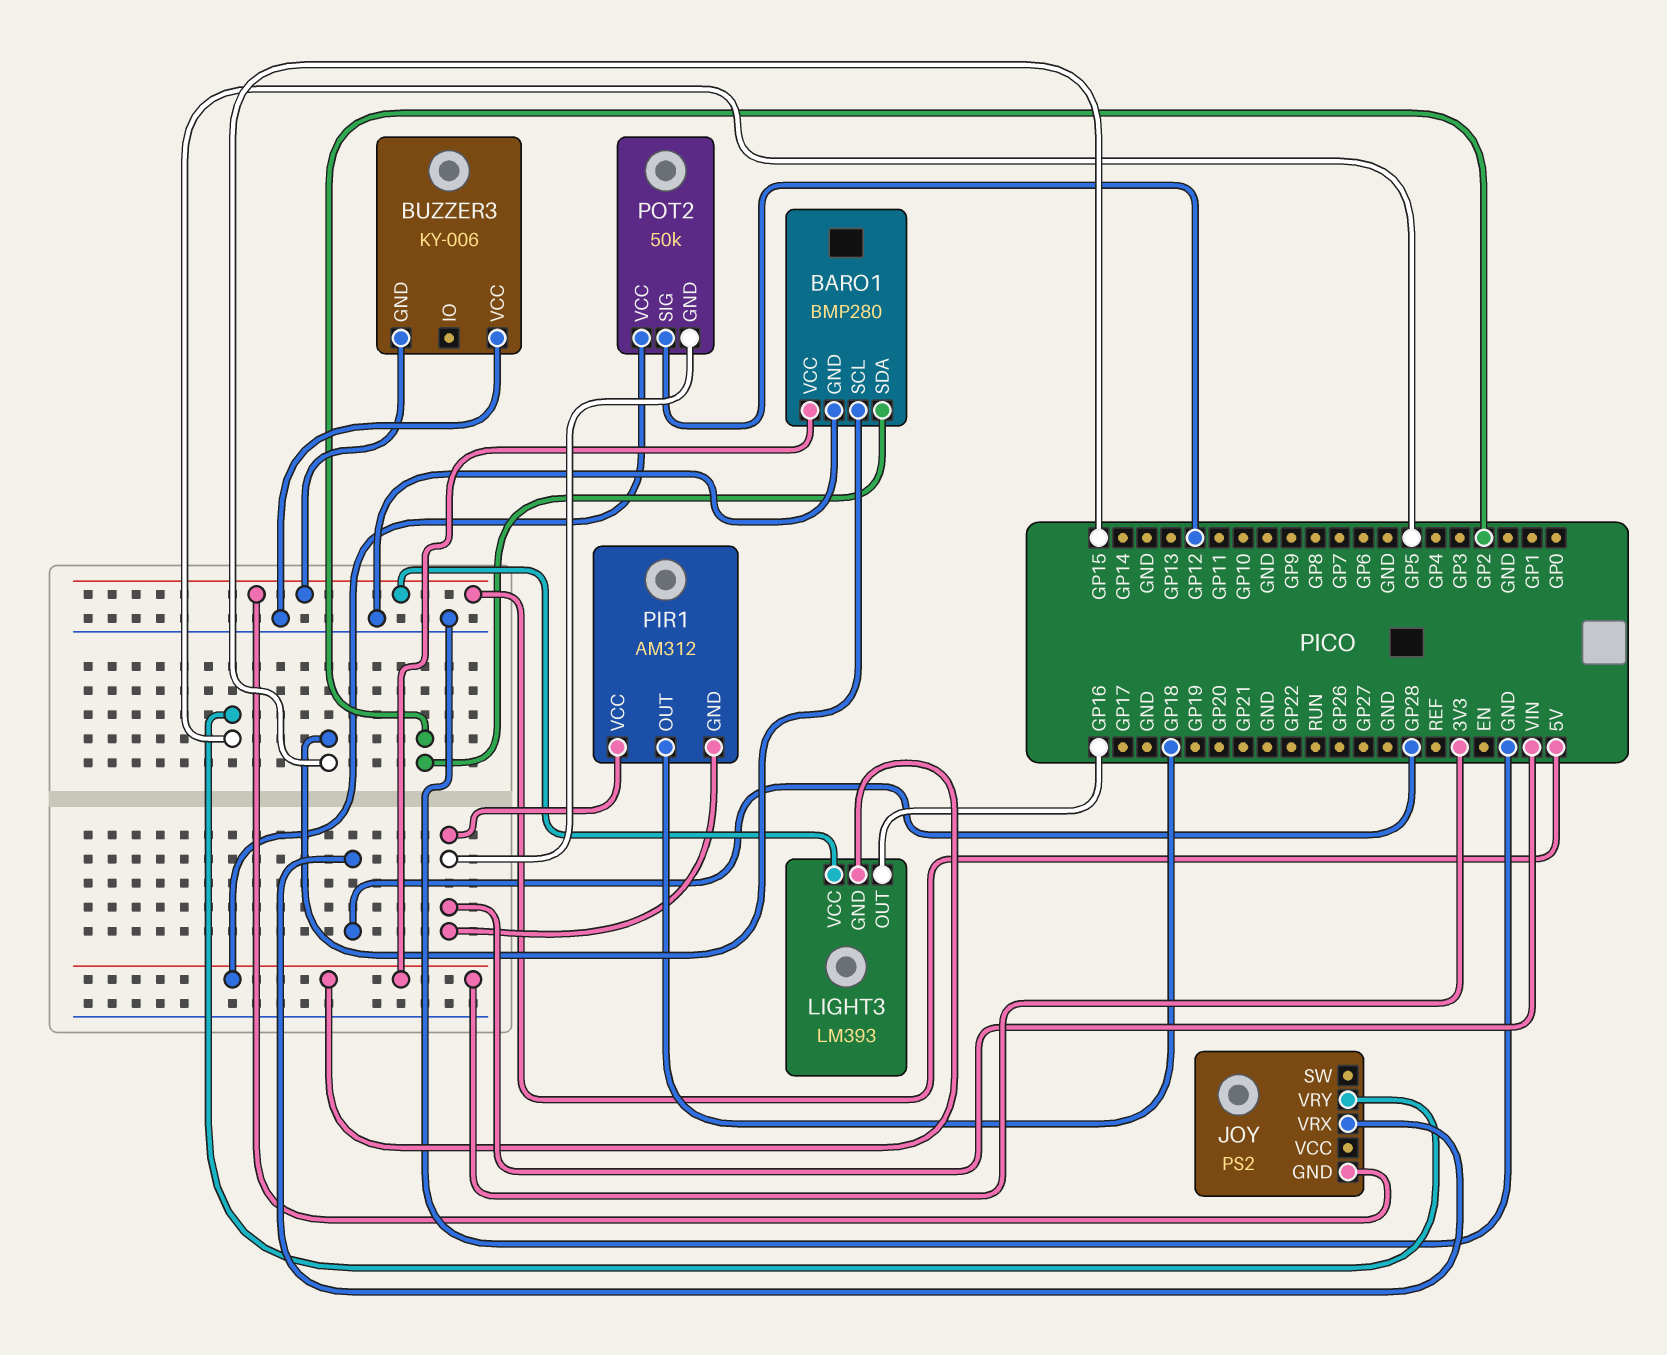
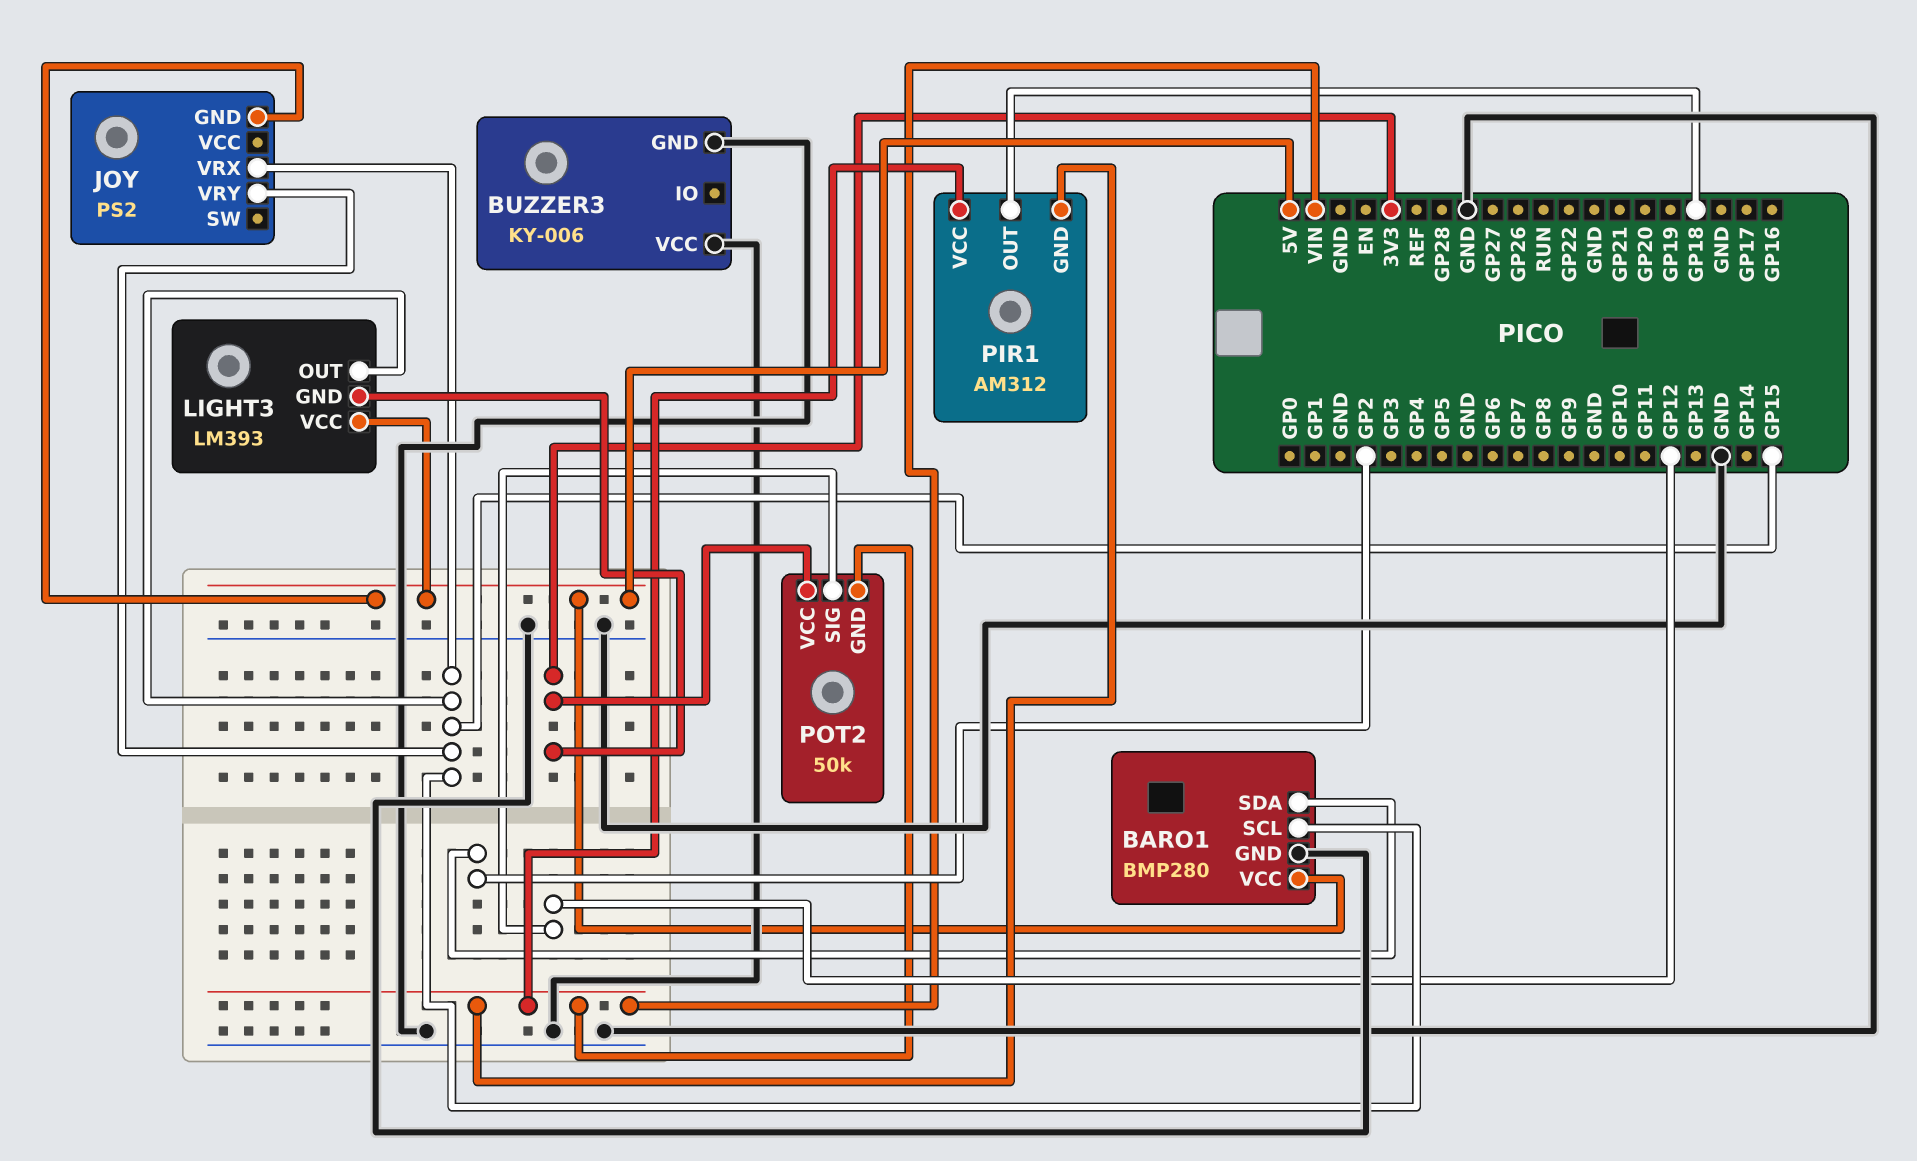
BARO1 pin VCC: 3V3 -> 5V
BUZZER3 pin GND: 5V -> GND
JOY pin VRX: GP28 -> GP15
JOY pin VRY: GP5 -> GP15
LIGHT3 pin OUT: GP16 -> GP15

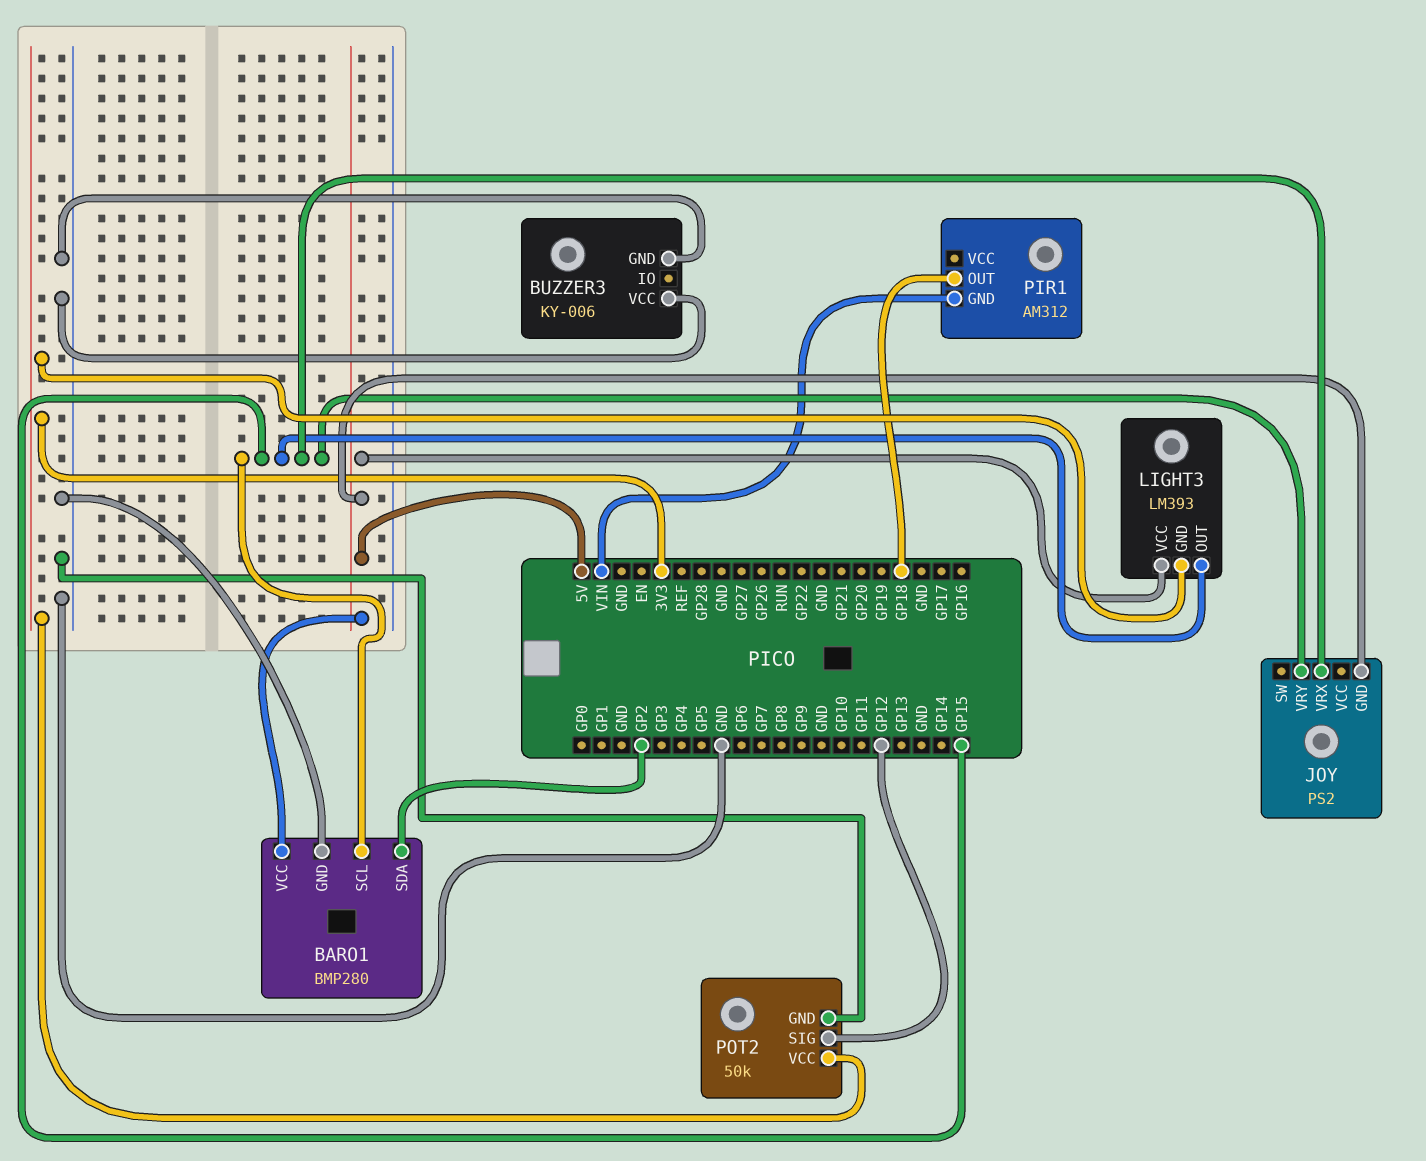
PIR1 pin VCC: VIN -> none
POT2 pin GND: VIN -> GND

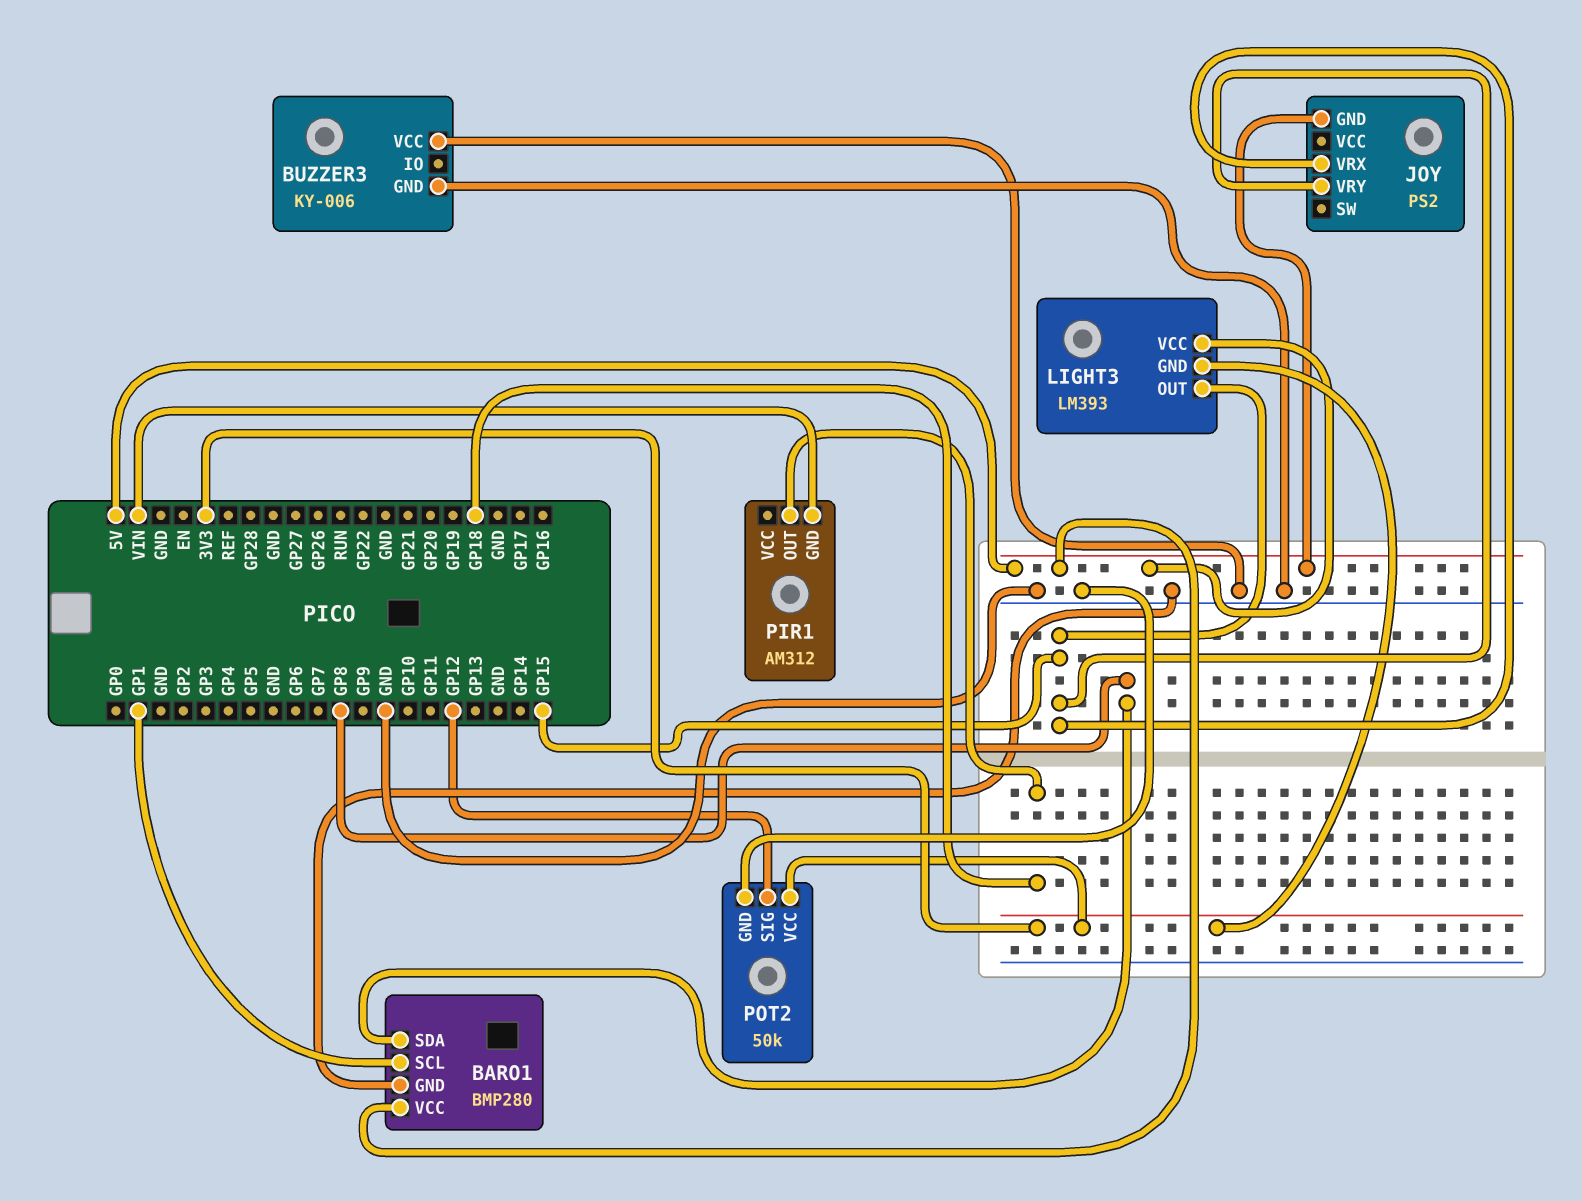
BARO1 pin SCL: GP15 -> GP1
BARO1 pin SDA: GP2 -> GP8

